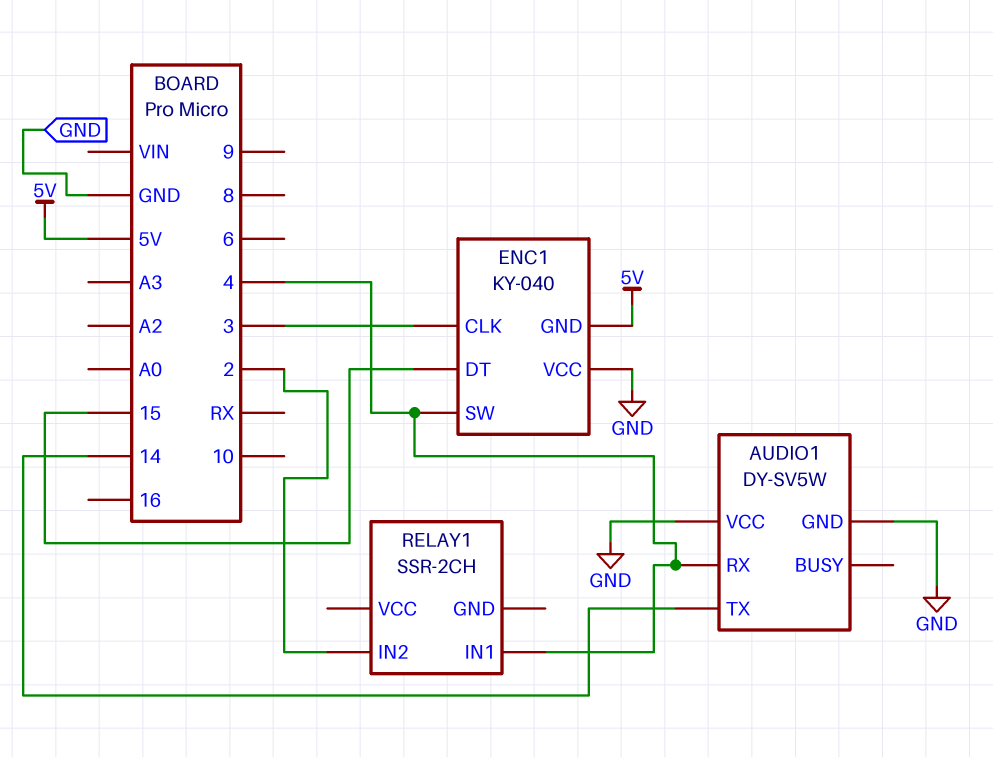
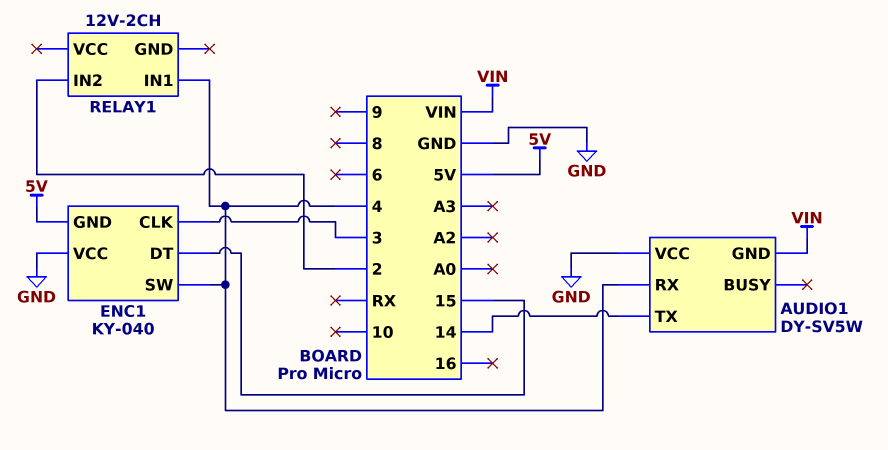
AUDIO1 pin GND: GND -> VIN
RELAY1: SSR-2CH -> 12V-2CH

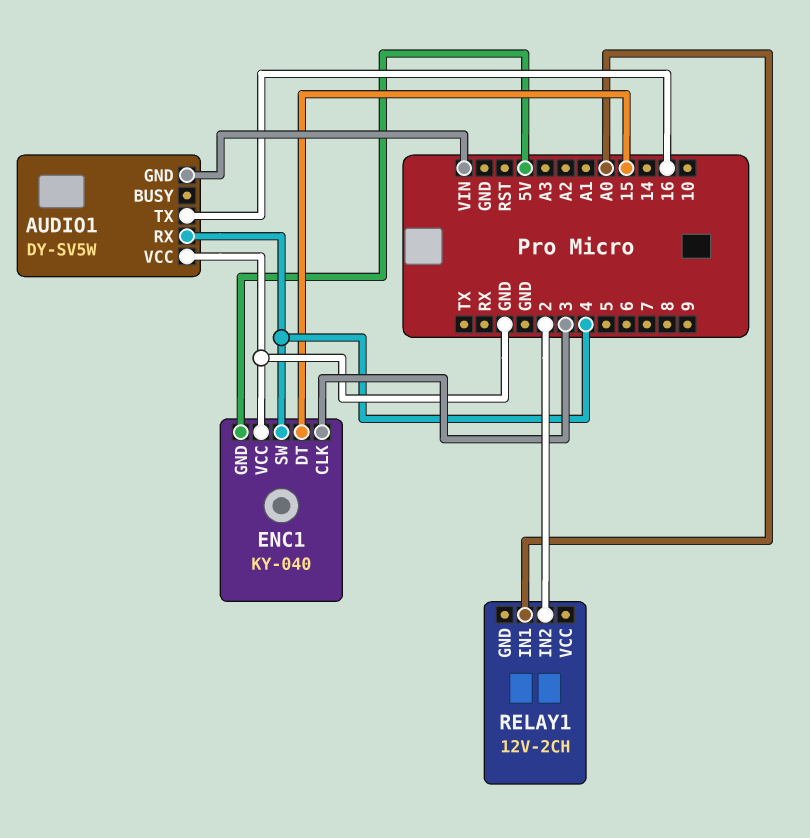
AUDIO1 pin TX: 14 -> 16
RELAY1 pin IN1: 4 -> A0

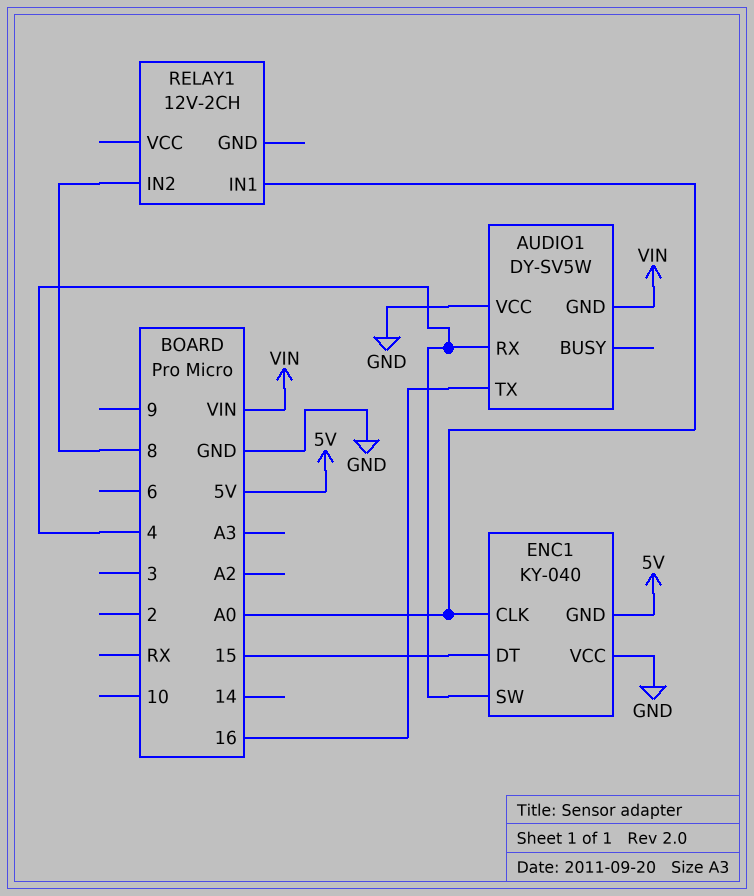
ENC1 pin CLK: 3 -> A0
RELAY1 pin IN2: 2 -> 8

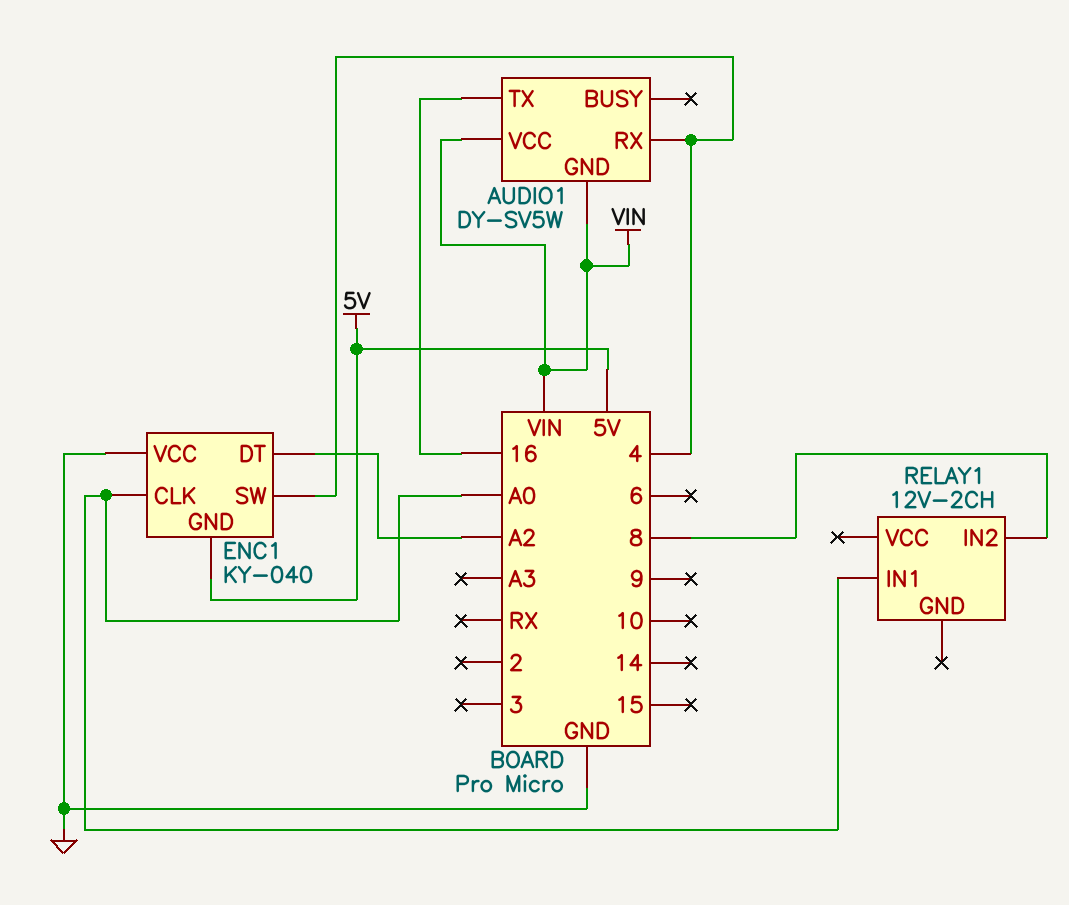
AUDIO1 pin VCC: GND -> VIN
ENC1 pin DT: 15 -> A2

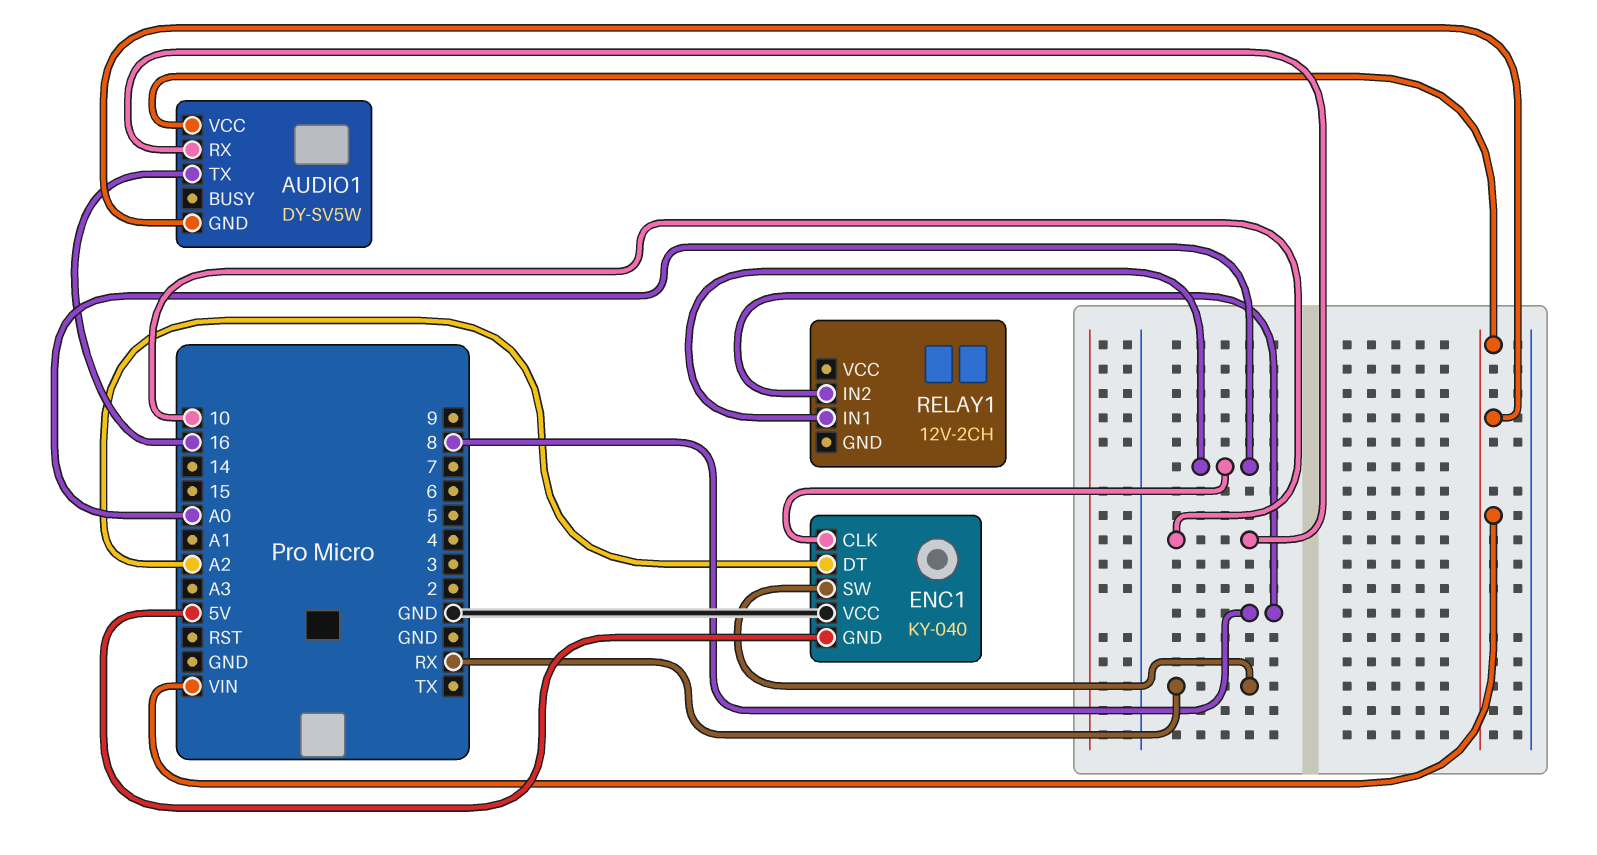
AUDIO1 pin RX: 4 -> 10
ENC1 pin SW: 4 -> RX

